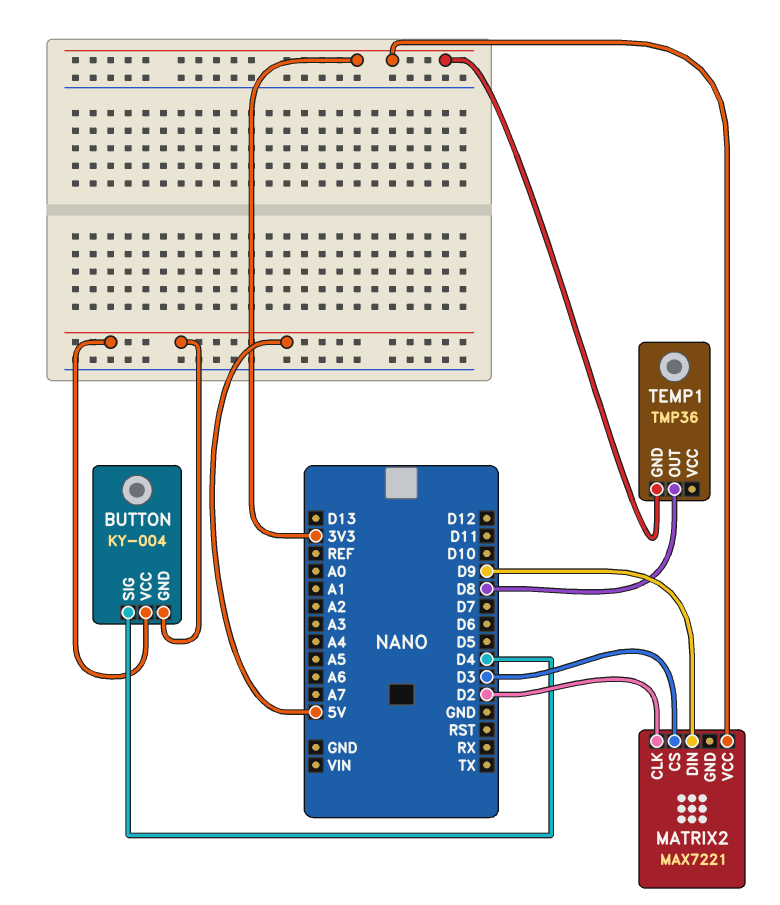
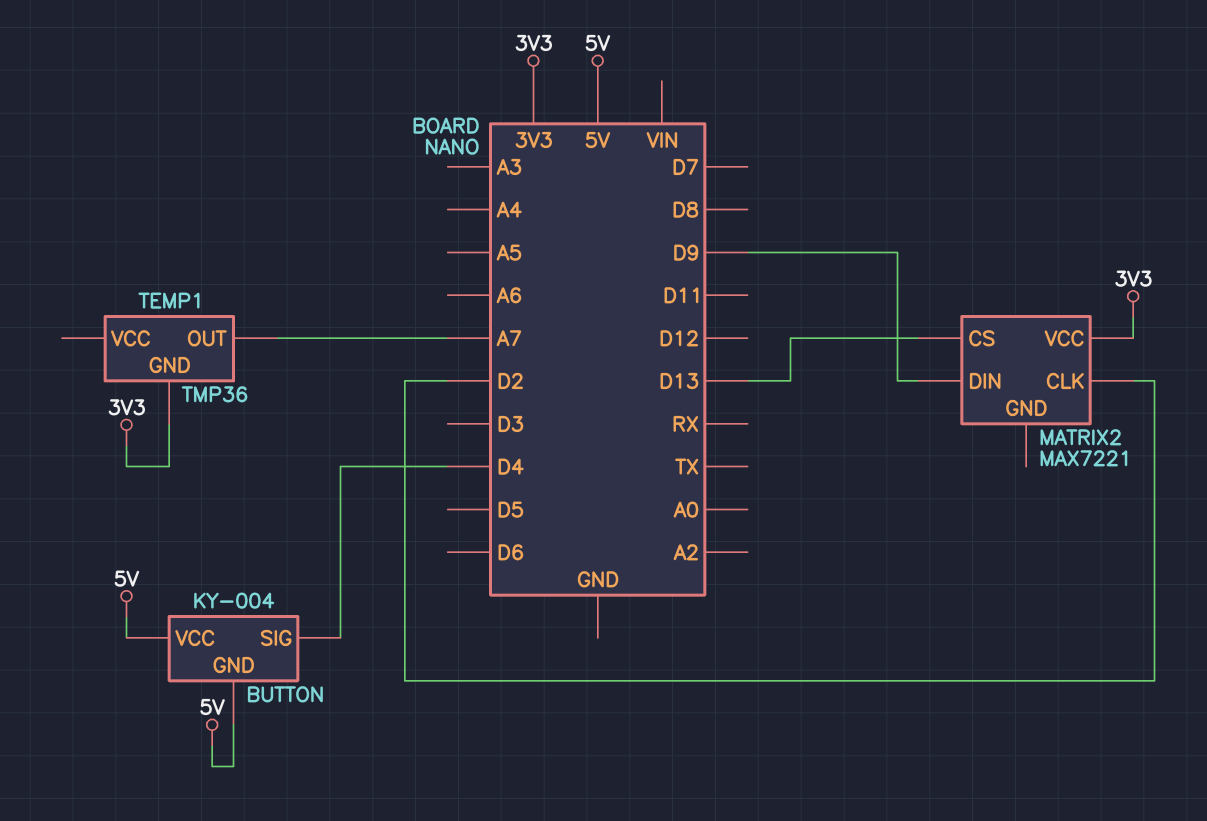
MATRIX2 pin CS: D3 -> D13
TEMP1 pin OUT: D8 -> A7

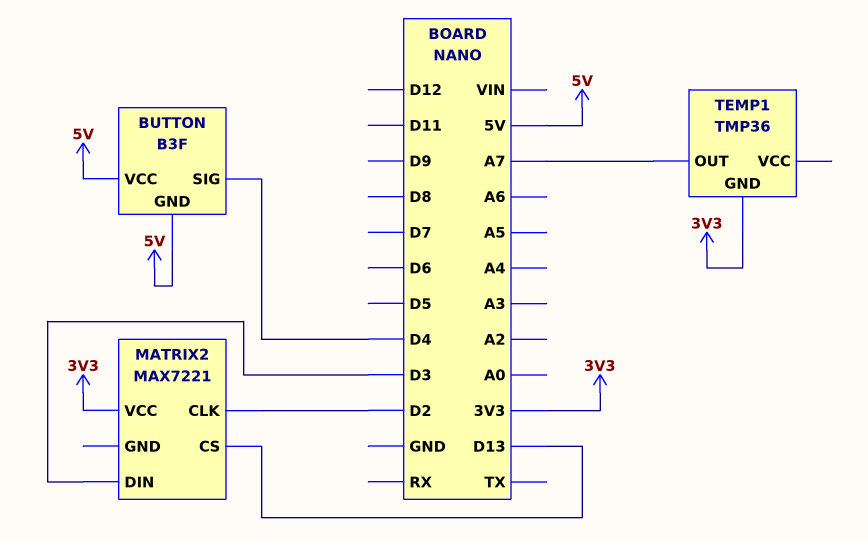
BUTTON: KY-004 -> B3F
MATRIX2 pin DIN: D9 -> D3

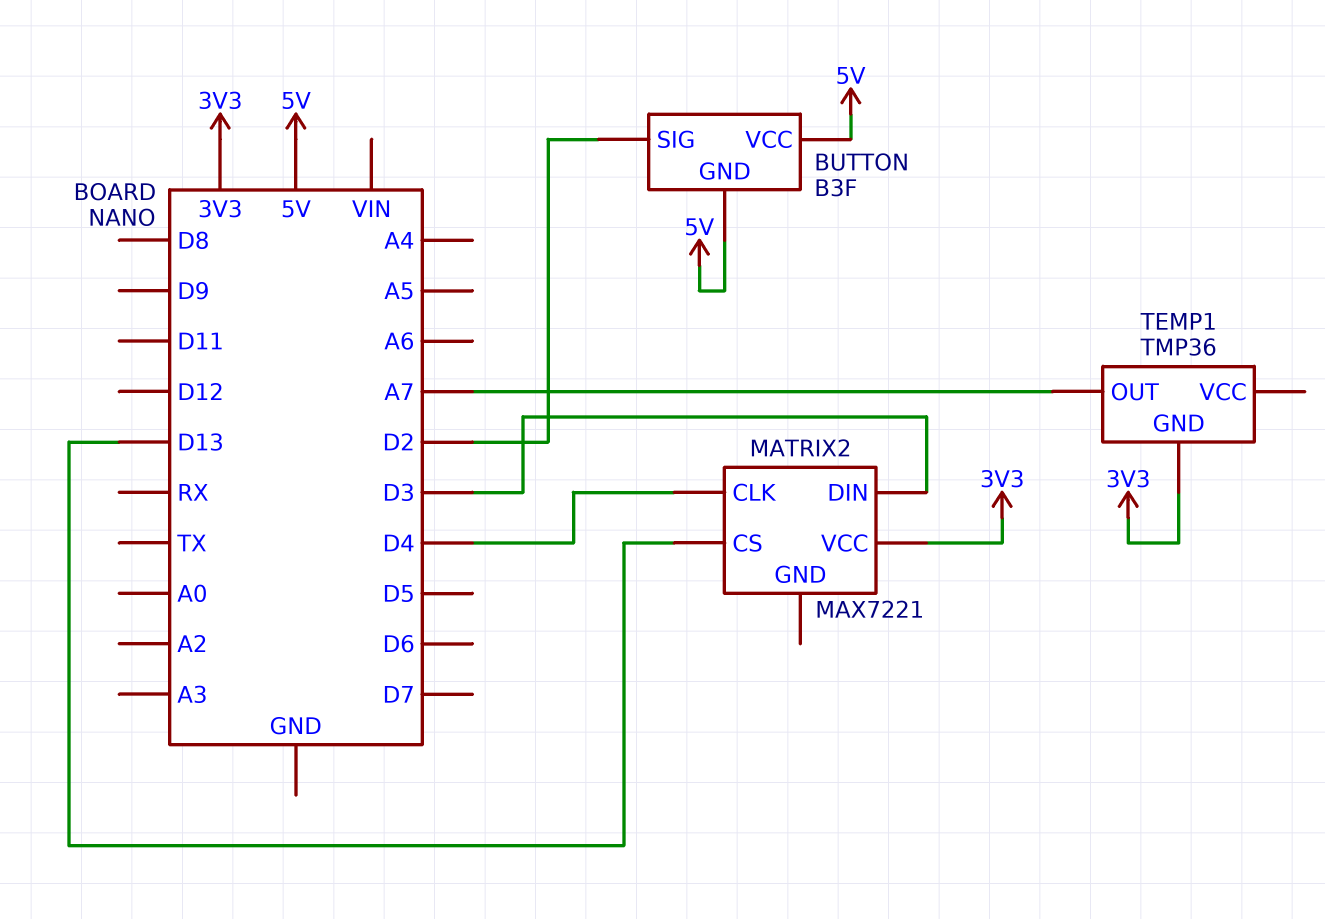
BUTTON pin SIG: D4 -> D2
MATRIX2 pin CLK: D2 -> D4

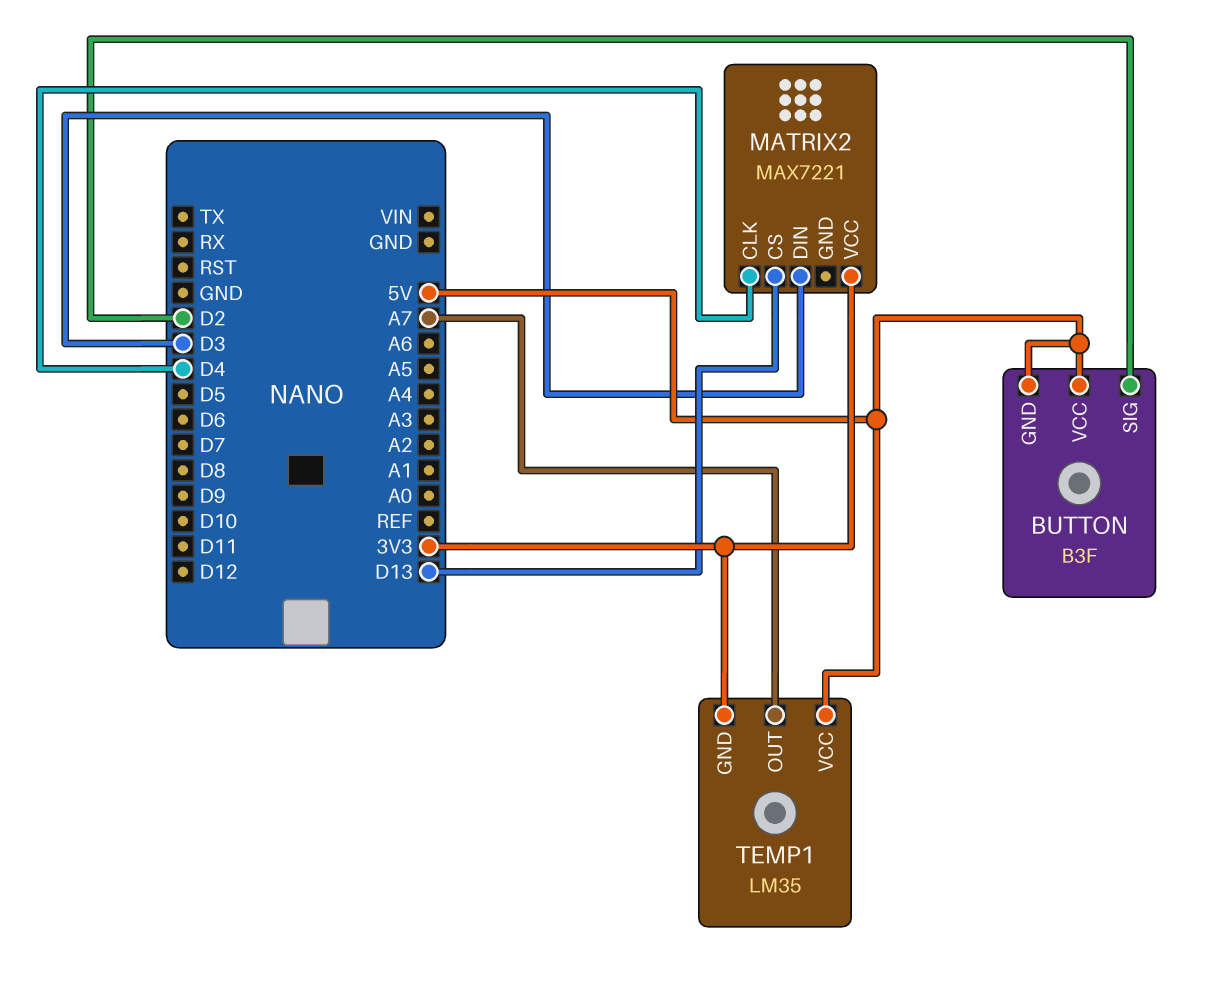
TEMP1: TMP36 -> LM35
TEMP1 pin VCC: none -> 5V

